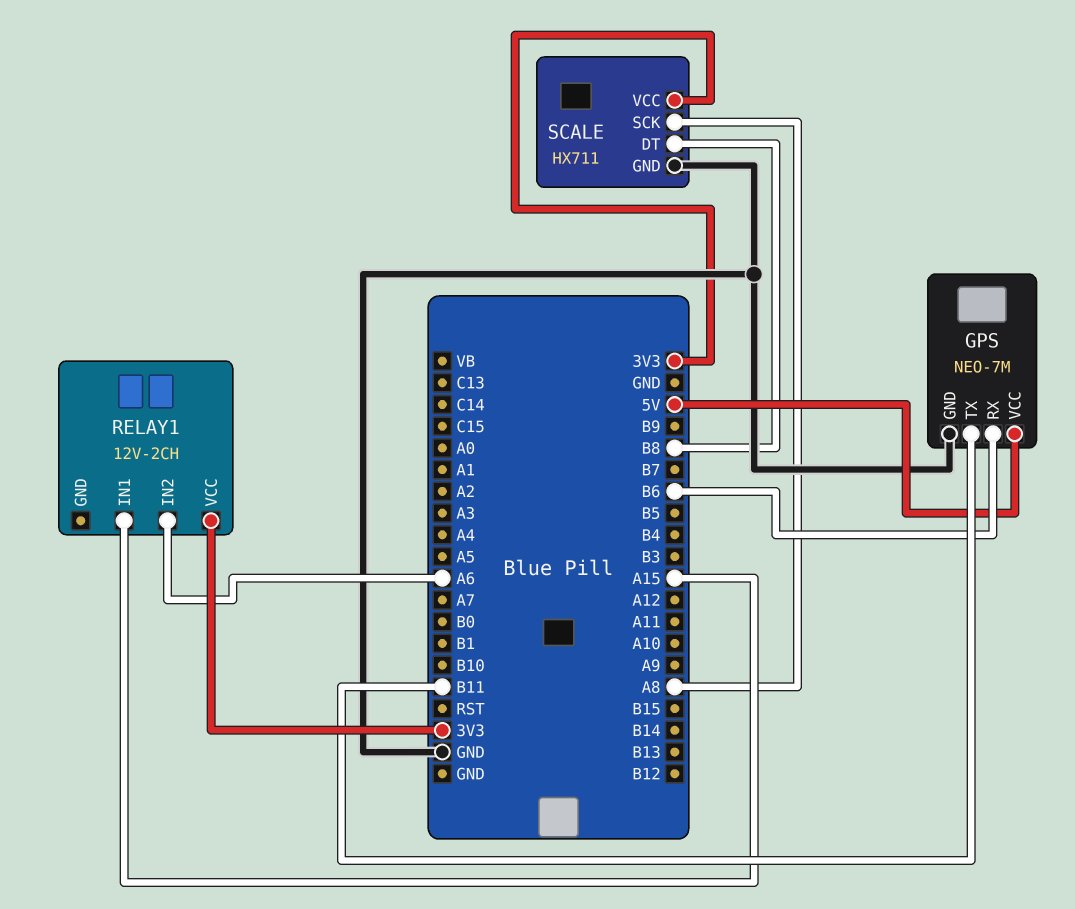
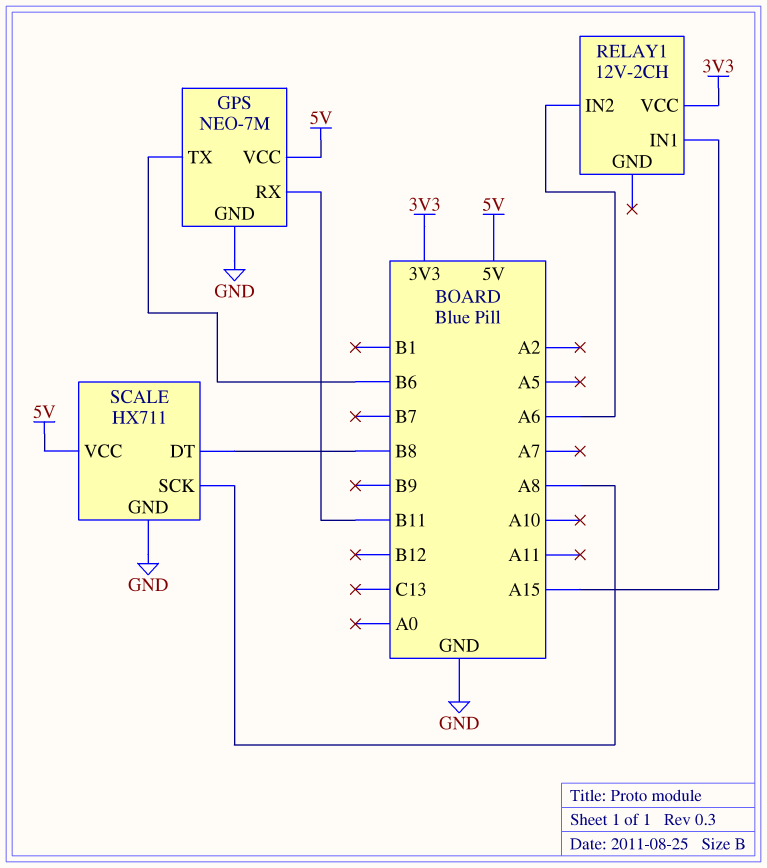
GPS pin RX: B6 -> B11
GPS pin TX: B11 -> B6
SCALE pin VCC: 3V3 -> 5V

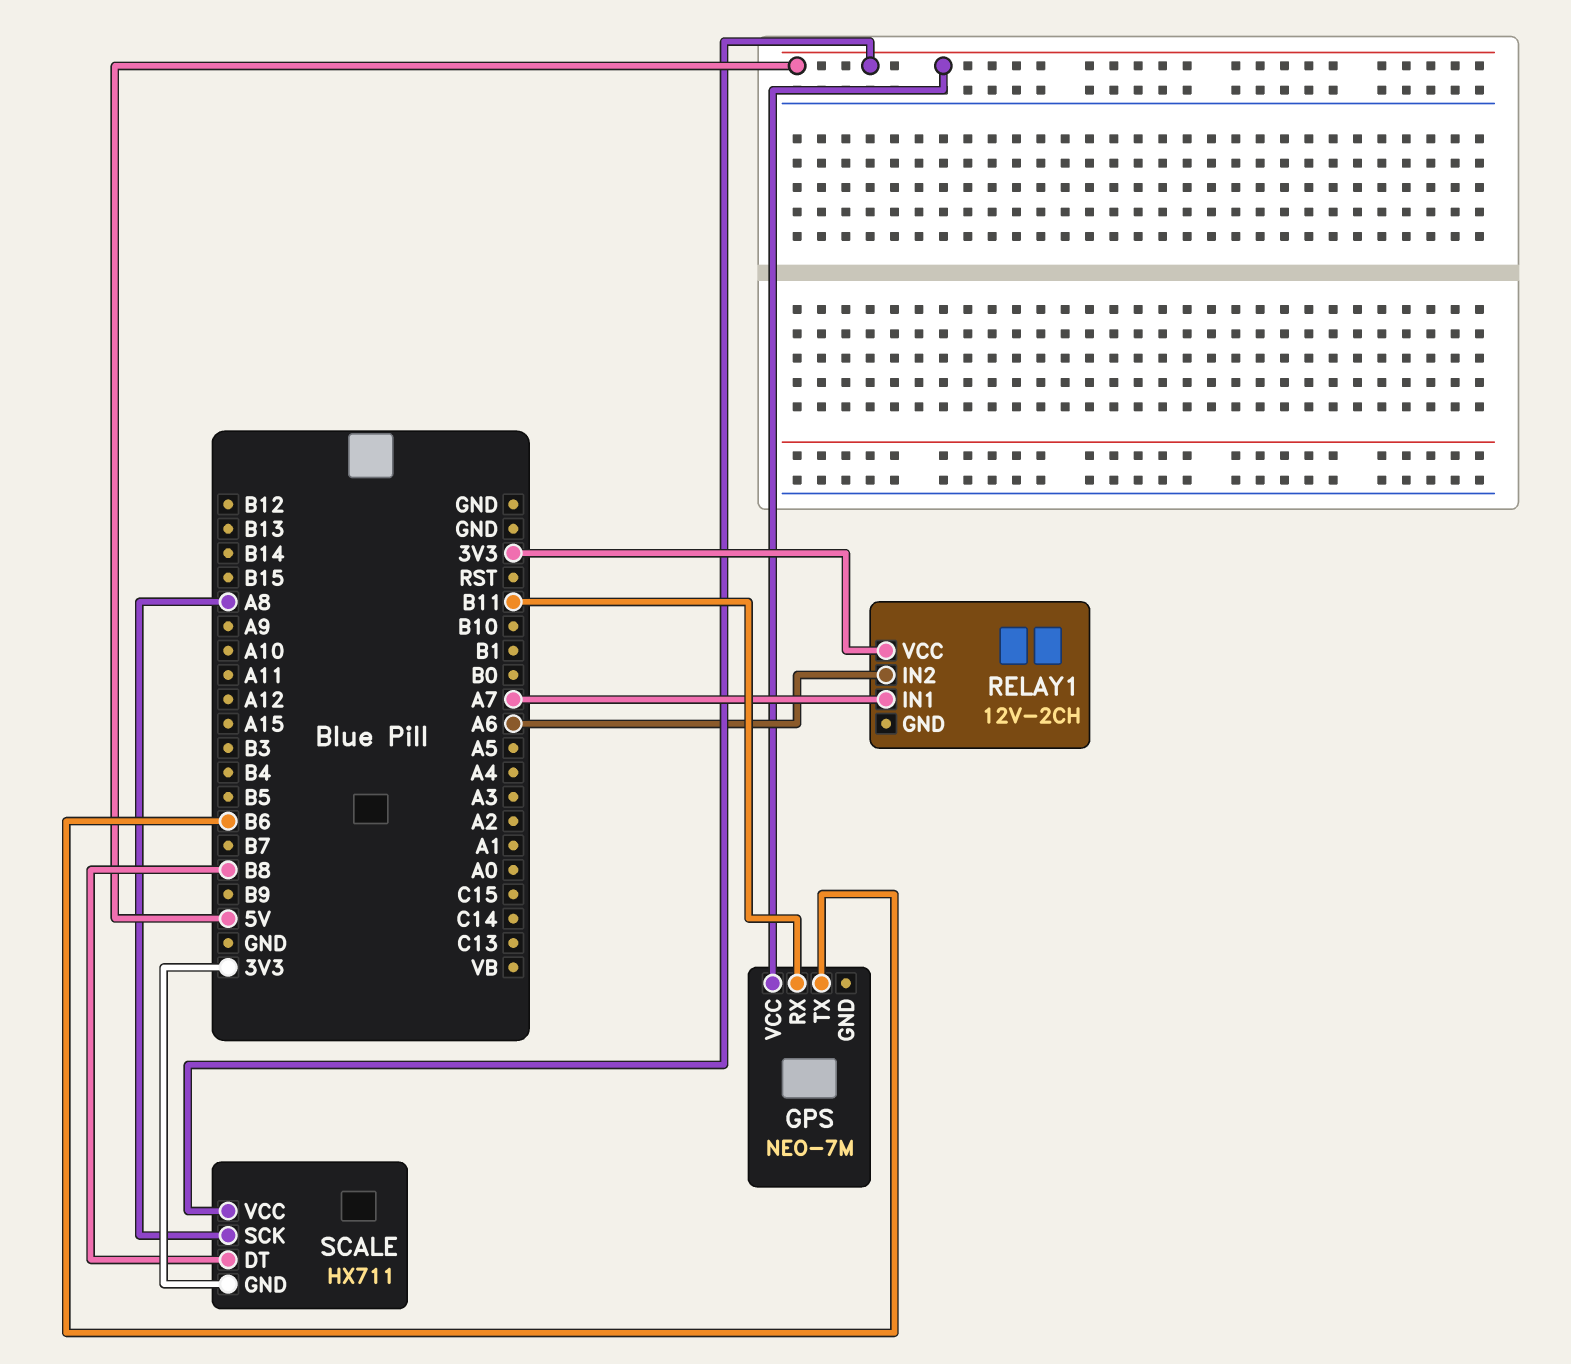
GPS pin GND: GND -> none
RELAY1 pin IN1: A15 -> A7
SCALE pin GND: GND -> 3V3

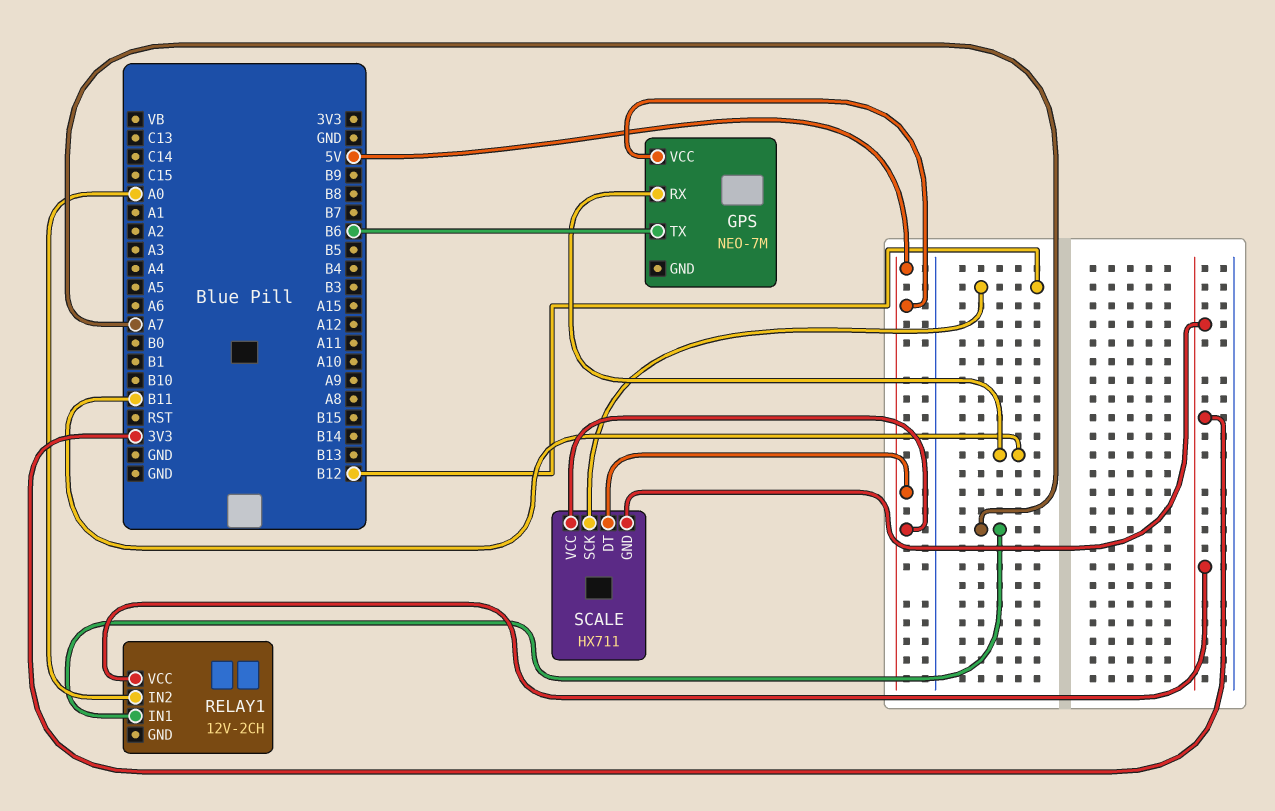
RELAY1 pin IN2: A6 -> A0
SCALE pin DT: B8 -> 5V
SCALE pin SCK: A8 -> B12

